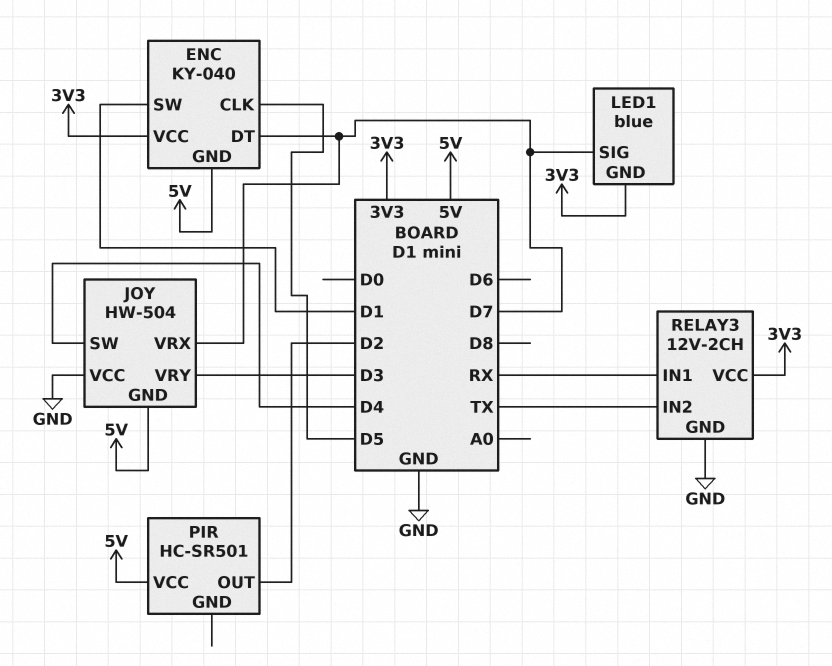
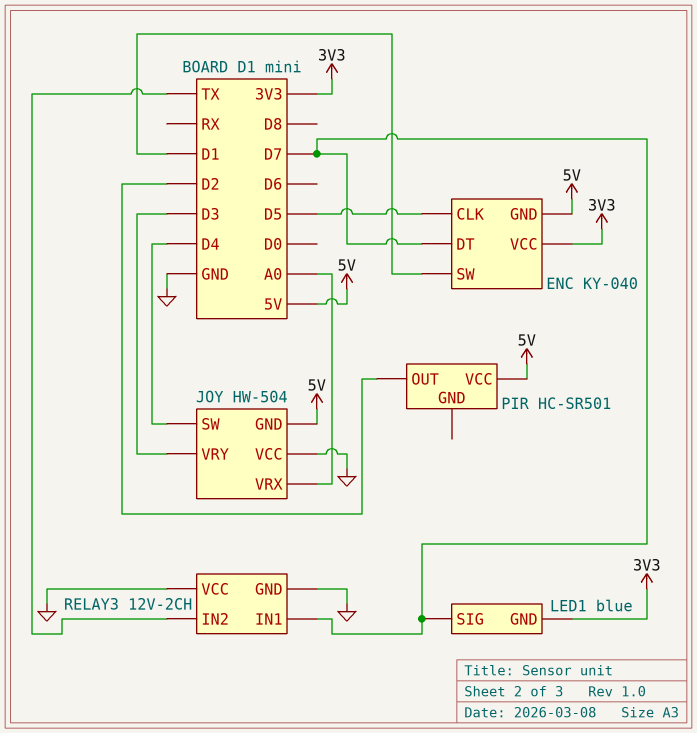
JOY pin VRX: D7 -> A0
RELAY3 pin IN1: RX -> D7
RELAY3 pin VCC: 3V3 -> GND

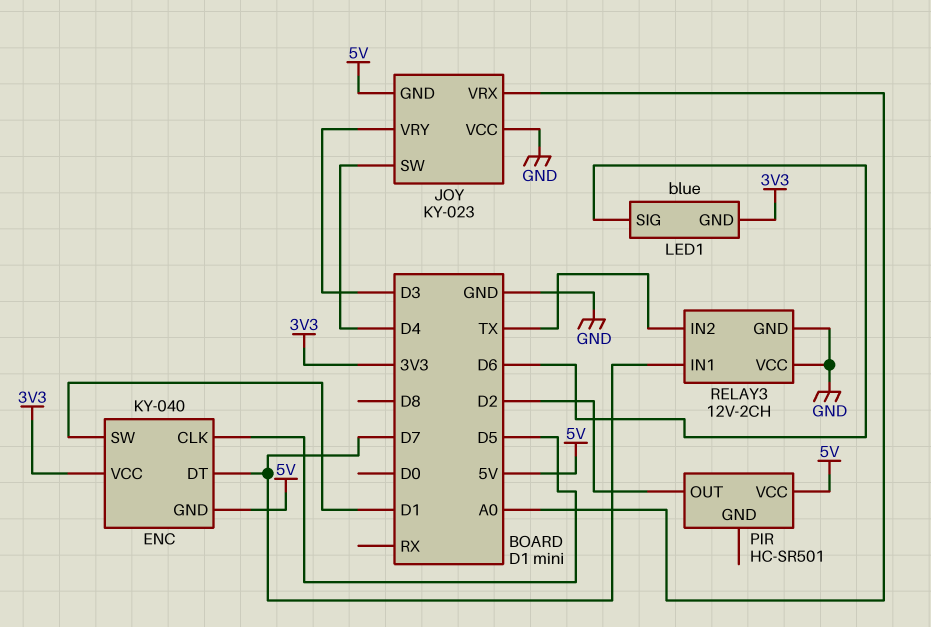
JOY: HW-504 -> KY-023
LED1 pin SIG: D7 -> D6

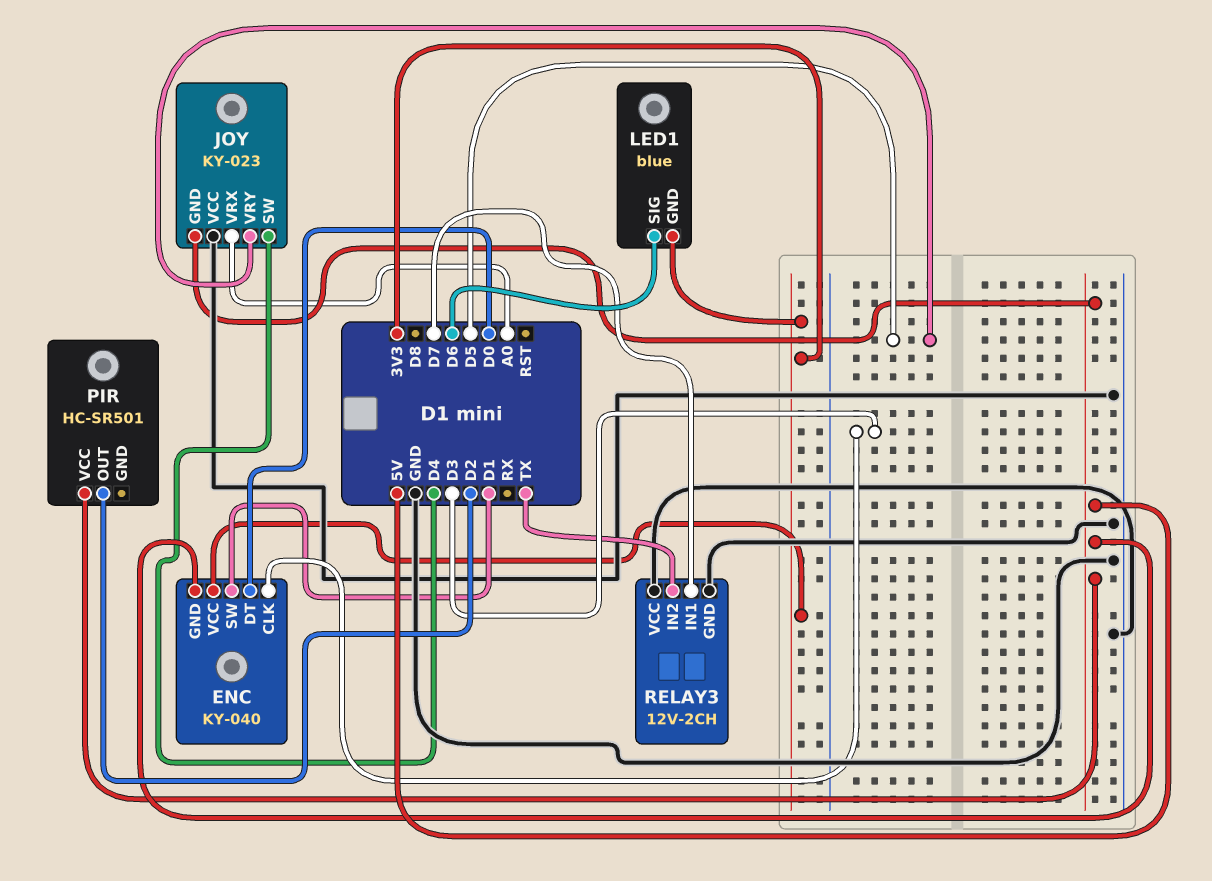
ENC pin CLK: D5 -> D3
ENC pin DT: D7 -> D0
JOY pin VRY: D3 -> D5

